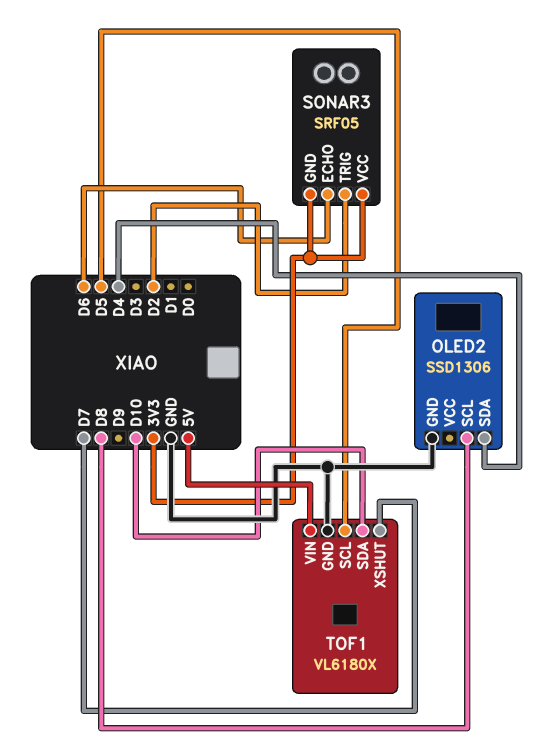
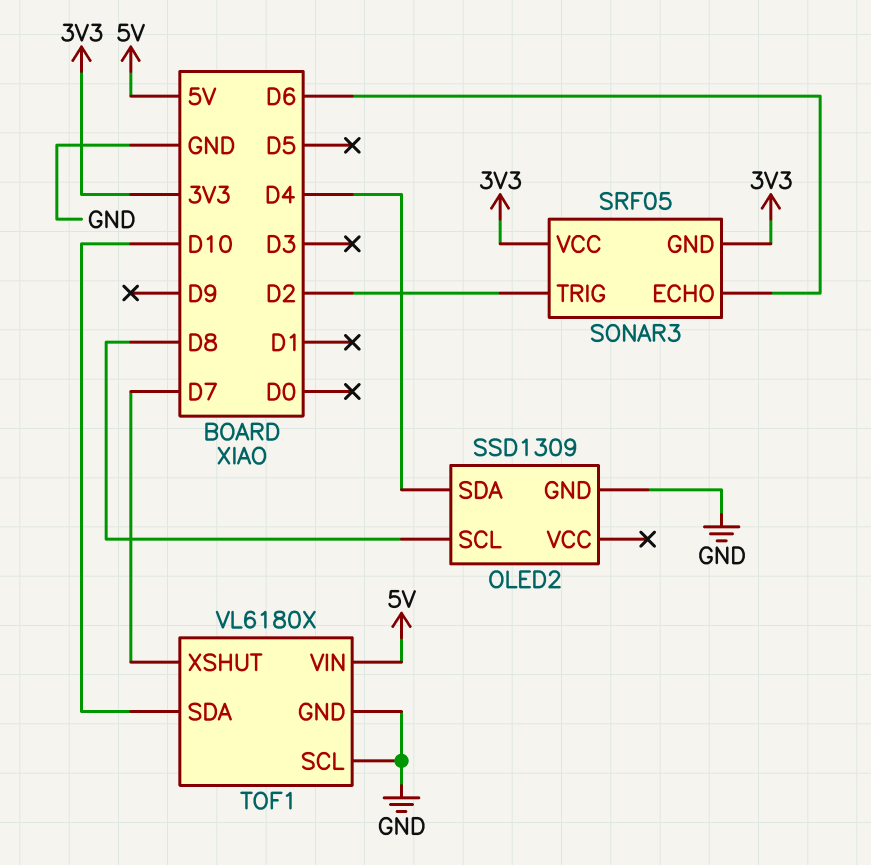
OLED2: SSD1306 -> SSD1309
TOF1 pin SCL: D5 -> GND

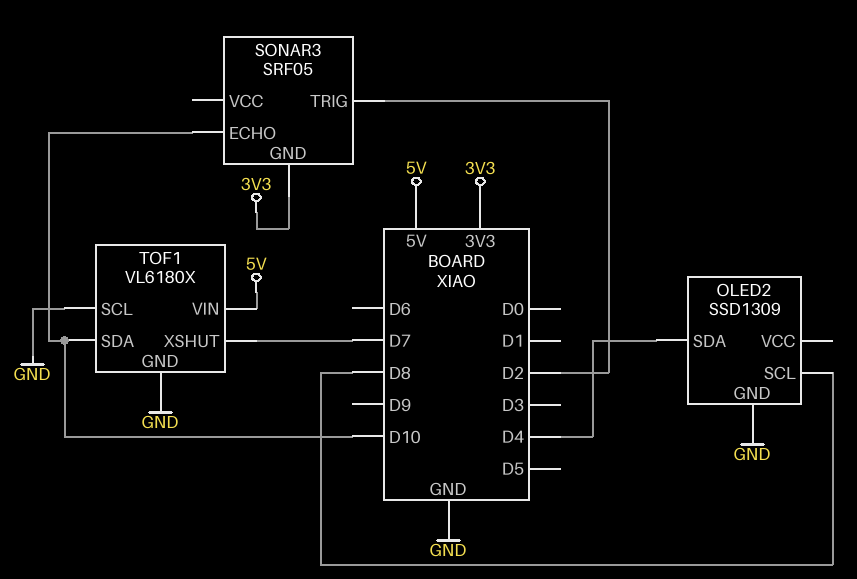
SONAR3 pin ECHO: D6 -> D10
SONAR3 pin VCC: 3V3 -> none

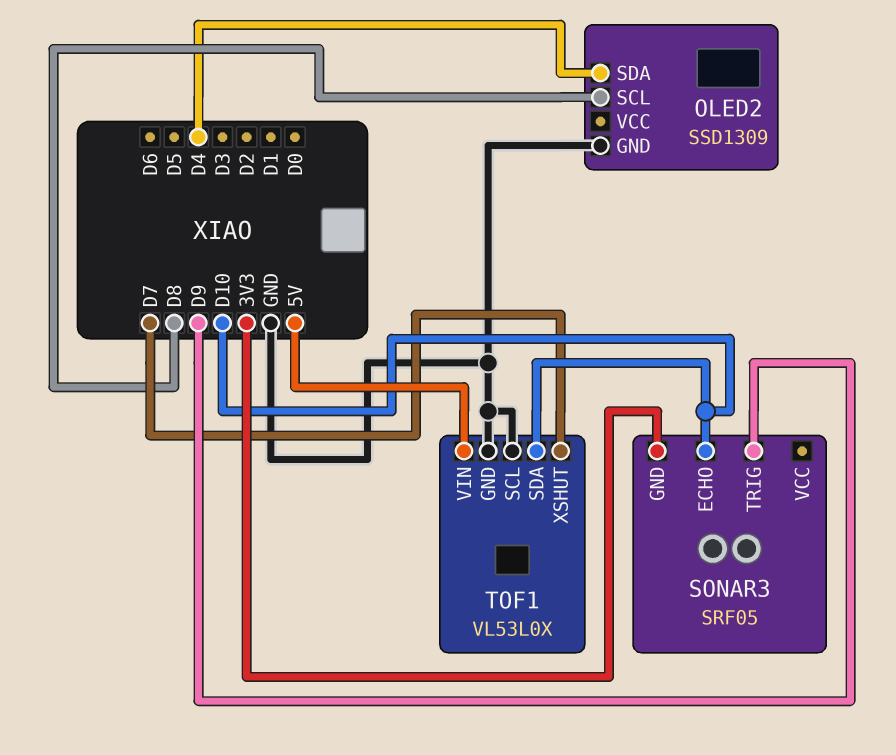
SONAR3 pin TRIG: D2 -> D9
TOF1: VL6180X -> VL53L0X

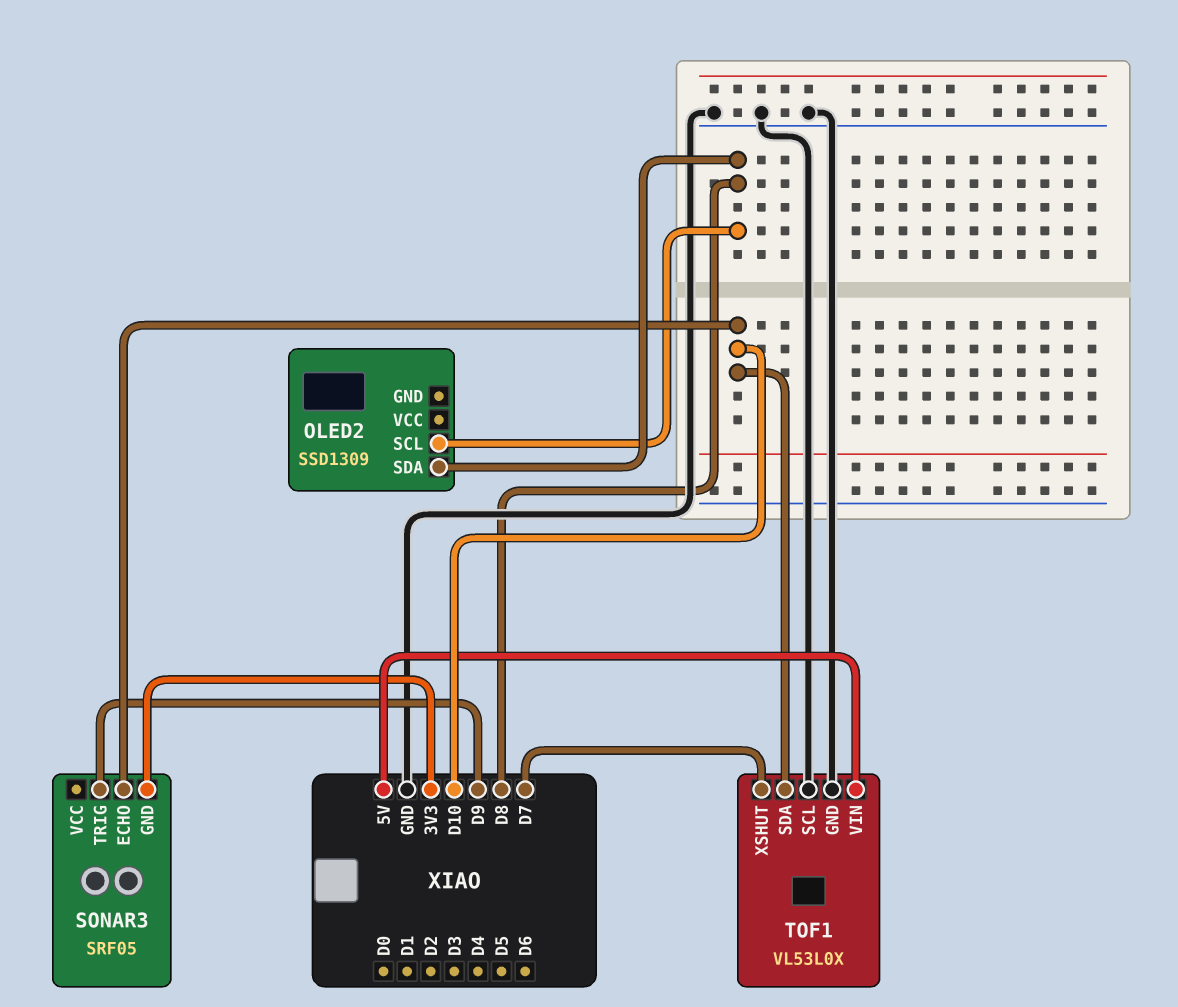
OLED2 pin GND: GND -> none
OLED2 pin SDA: D4 -> D8

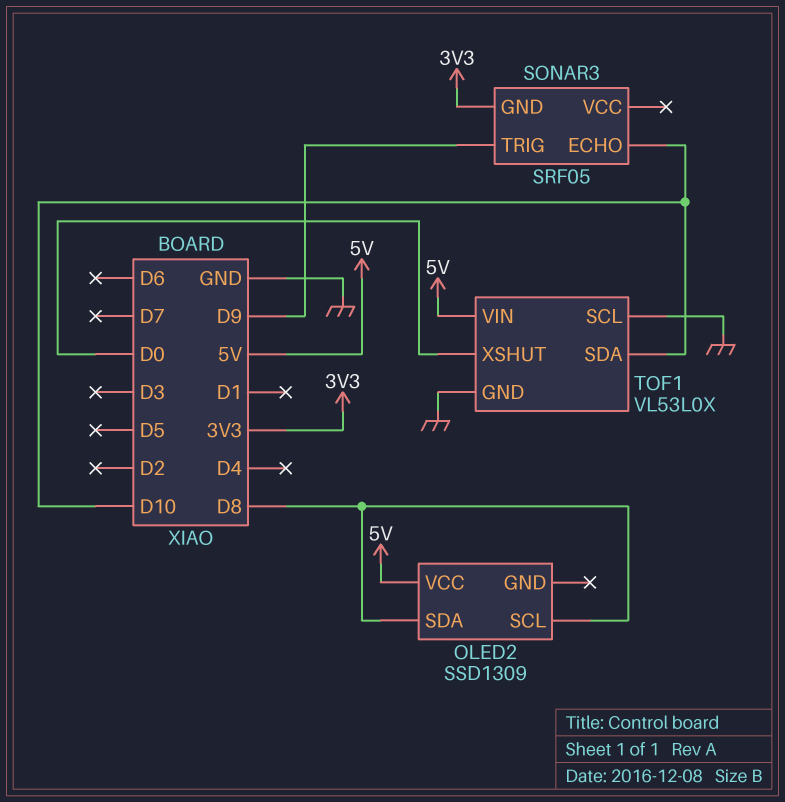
OLED2 pin VCC: none -> 5V
TOF1 pin XSHUT: D7 -> D0

